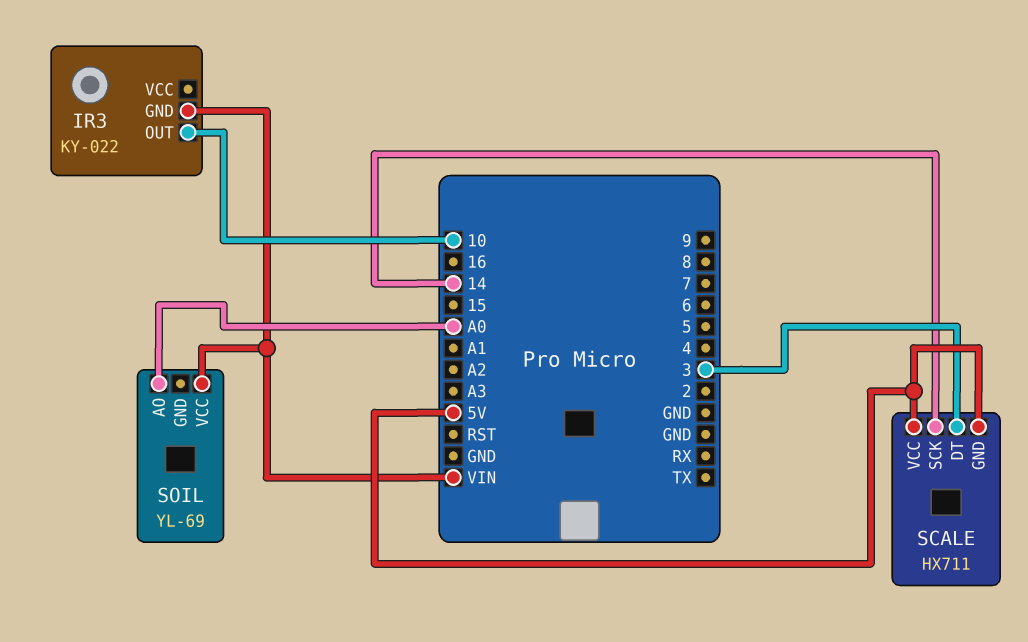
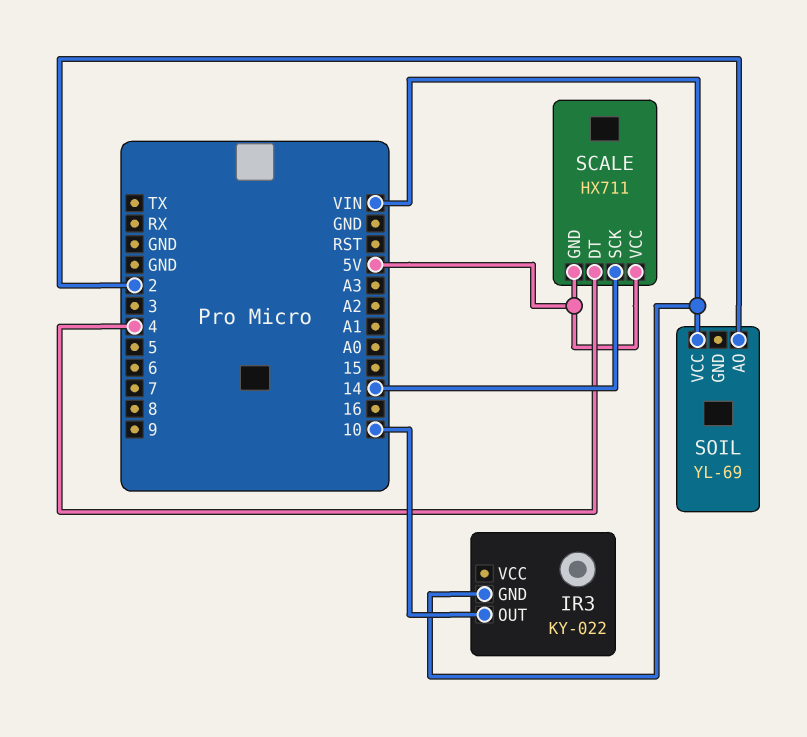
SCALE pin DT: 3 -> 4
SOIL pin AO: A0 -> 2

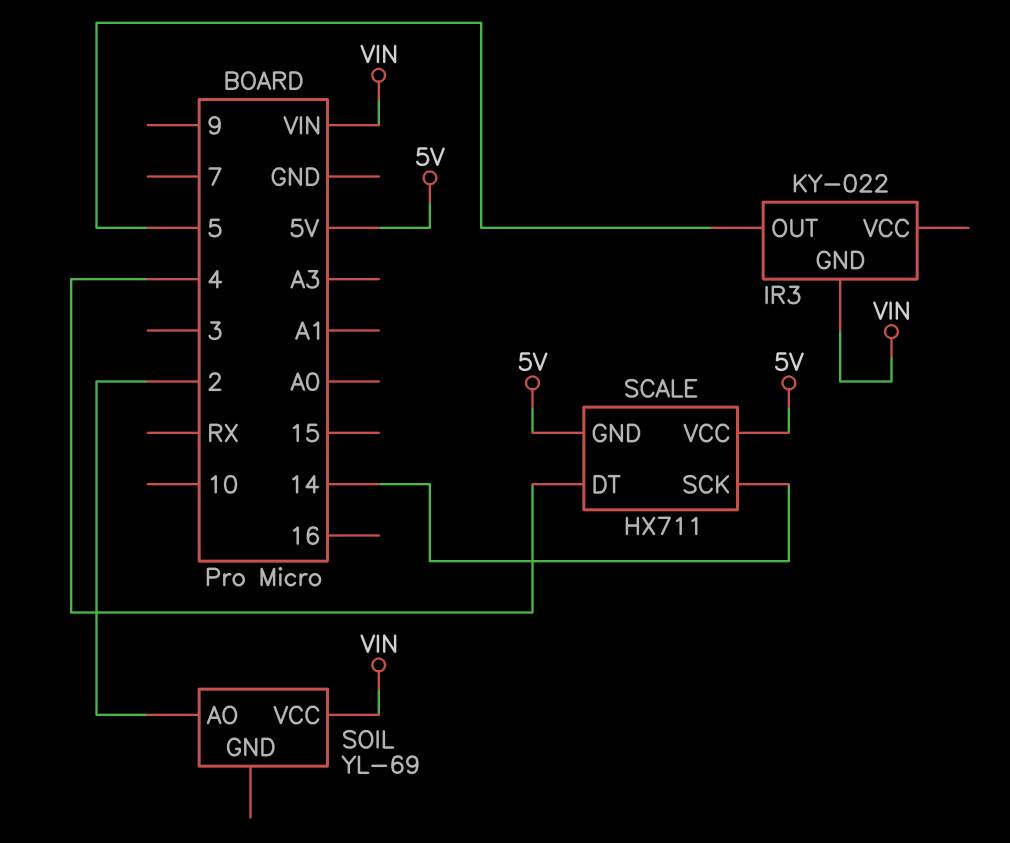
IR3 pin OUT: 10 -> 5

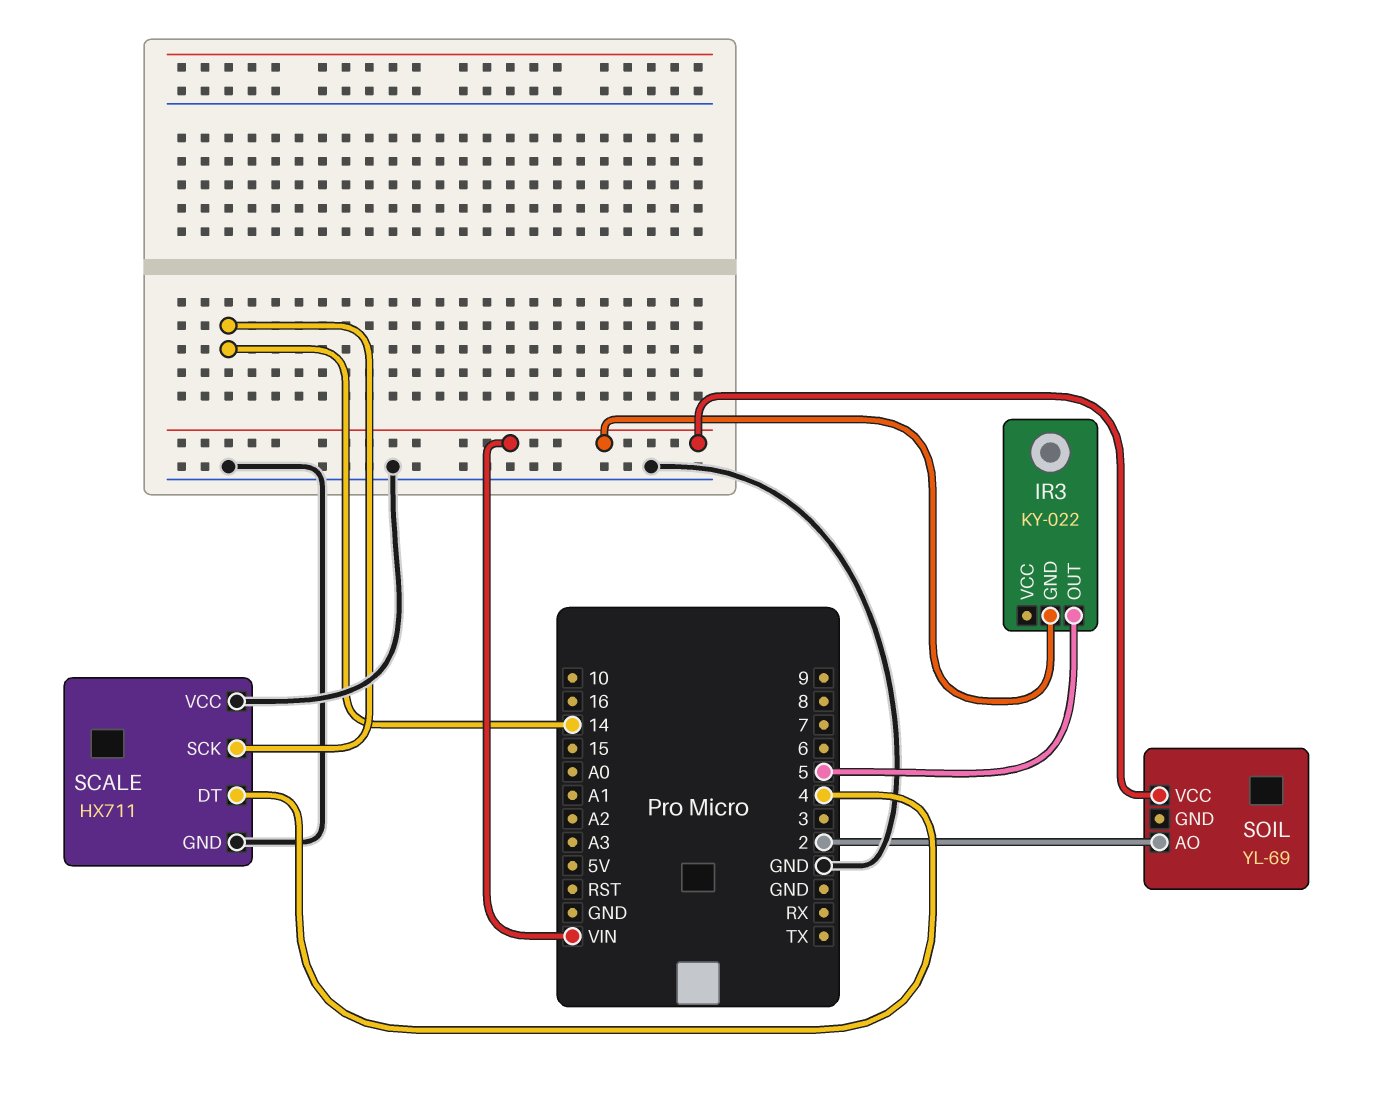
SCALE pin GND: 5V -> GND
SCALE pin VCC: 5V -> GND

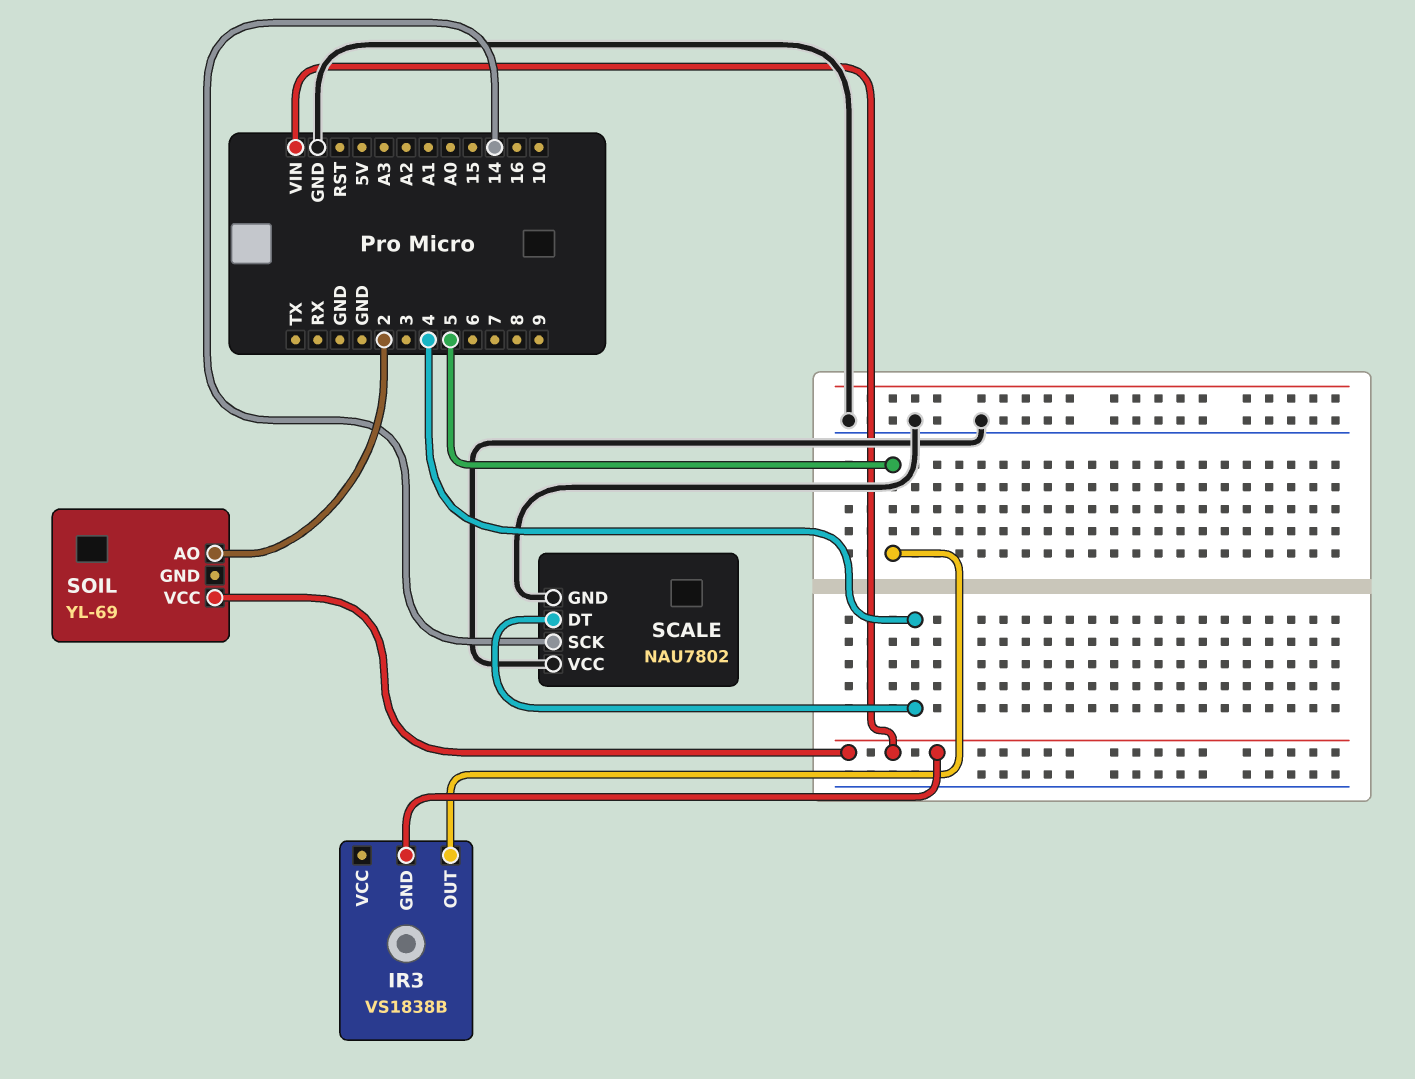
IR3: KY-022 -> VS1838B
SCALE: HX711 -> NAU7802

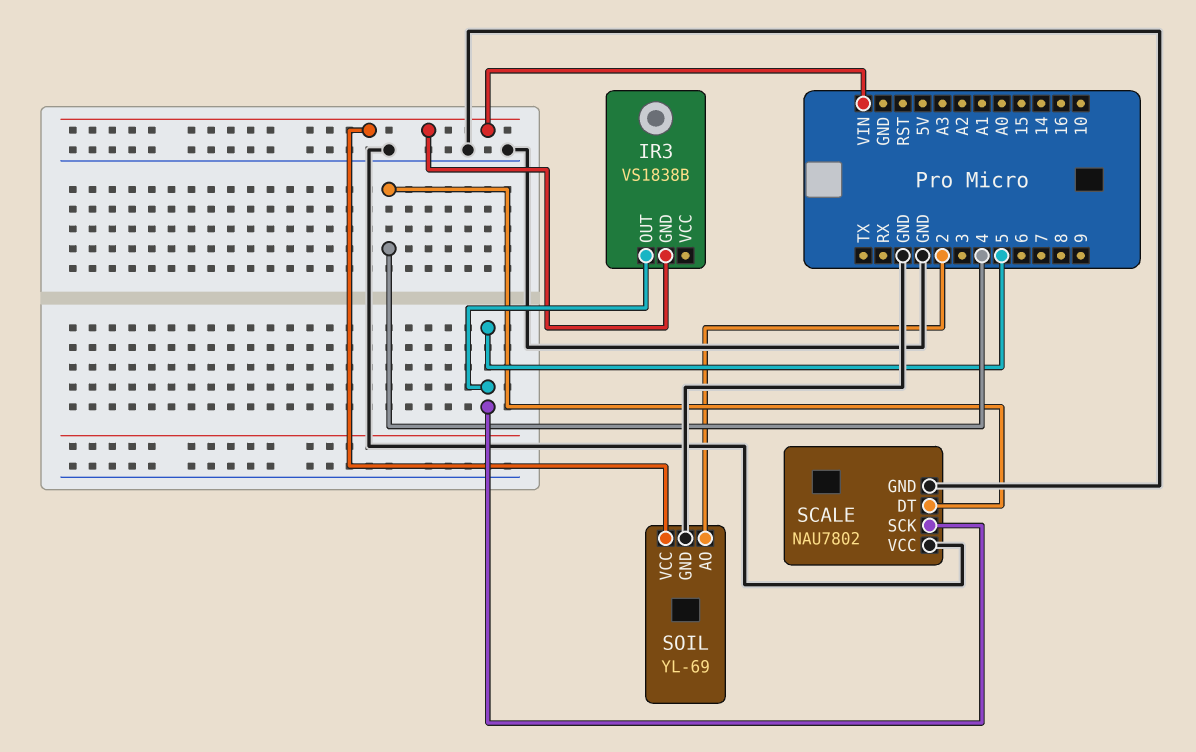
SCALE pin SCK: 14 -> 5
SOIL pin GND: none -> GND

